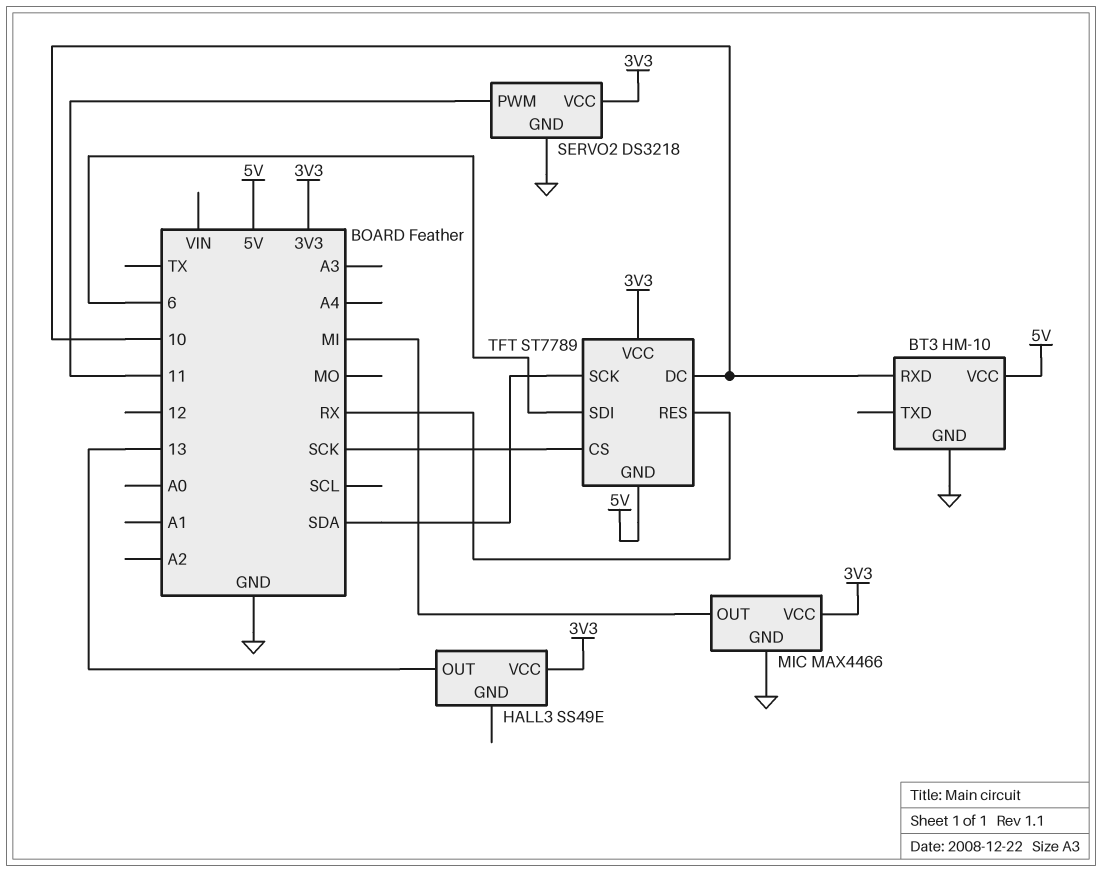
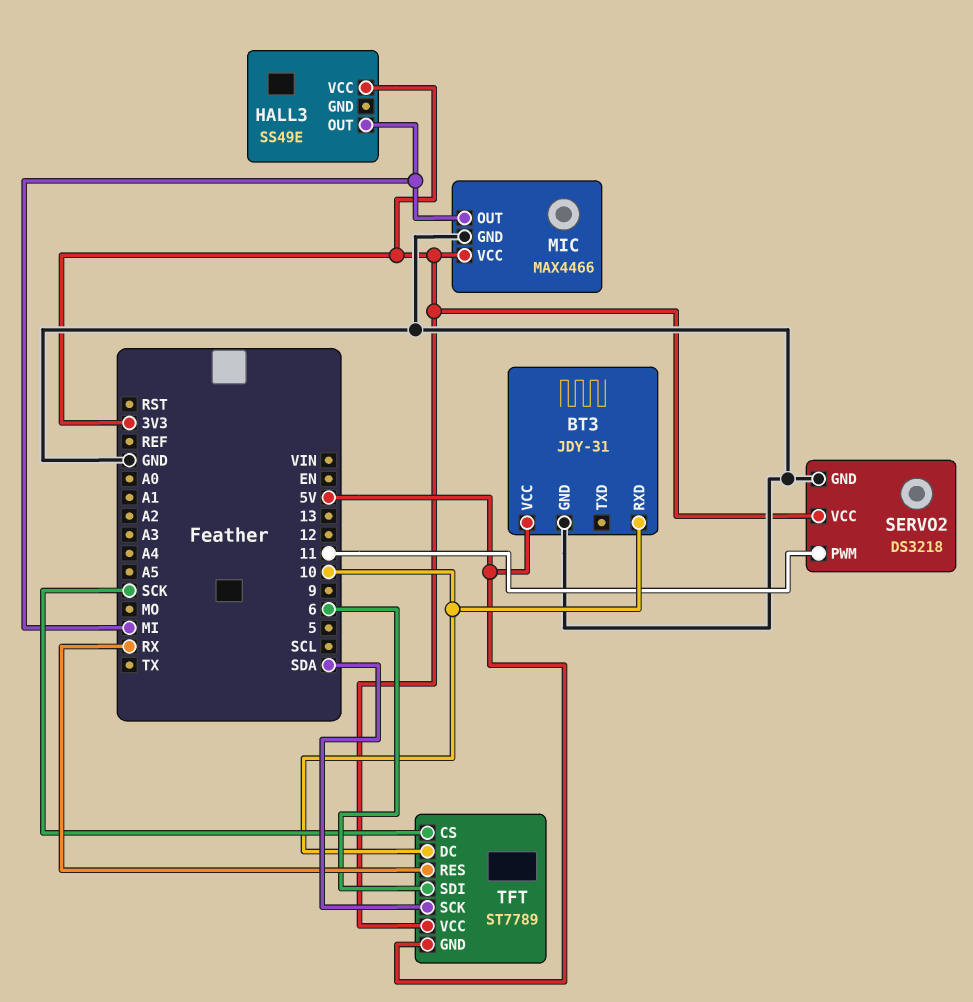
BT3: HM-10 -> JDY-31
HALL3 pin OUT: 13 -> MI

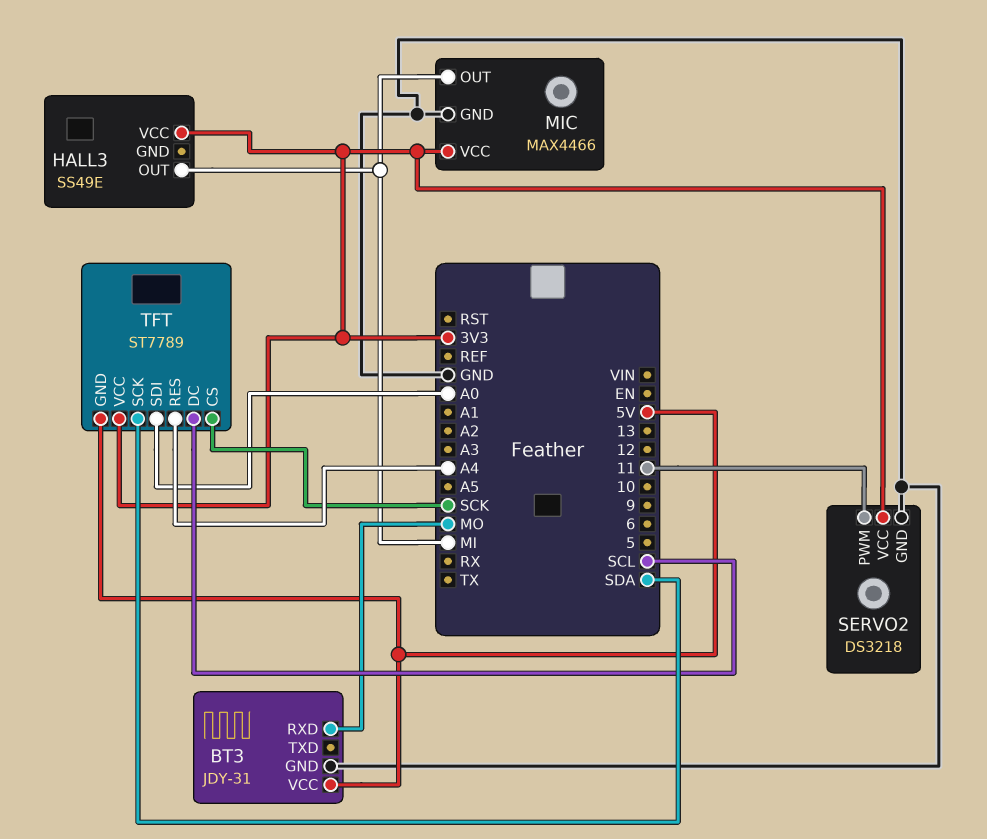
BT3 pin RXD: 10 -> MO
TFT pin DC: 10 -> SCL
TFT pin RES: RX -> A4
TFT pin SDI: 6 -> A0

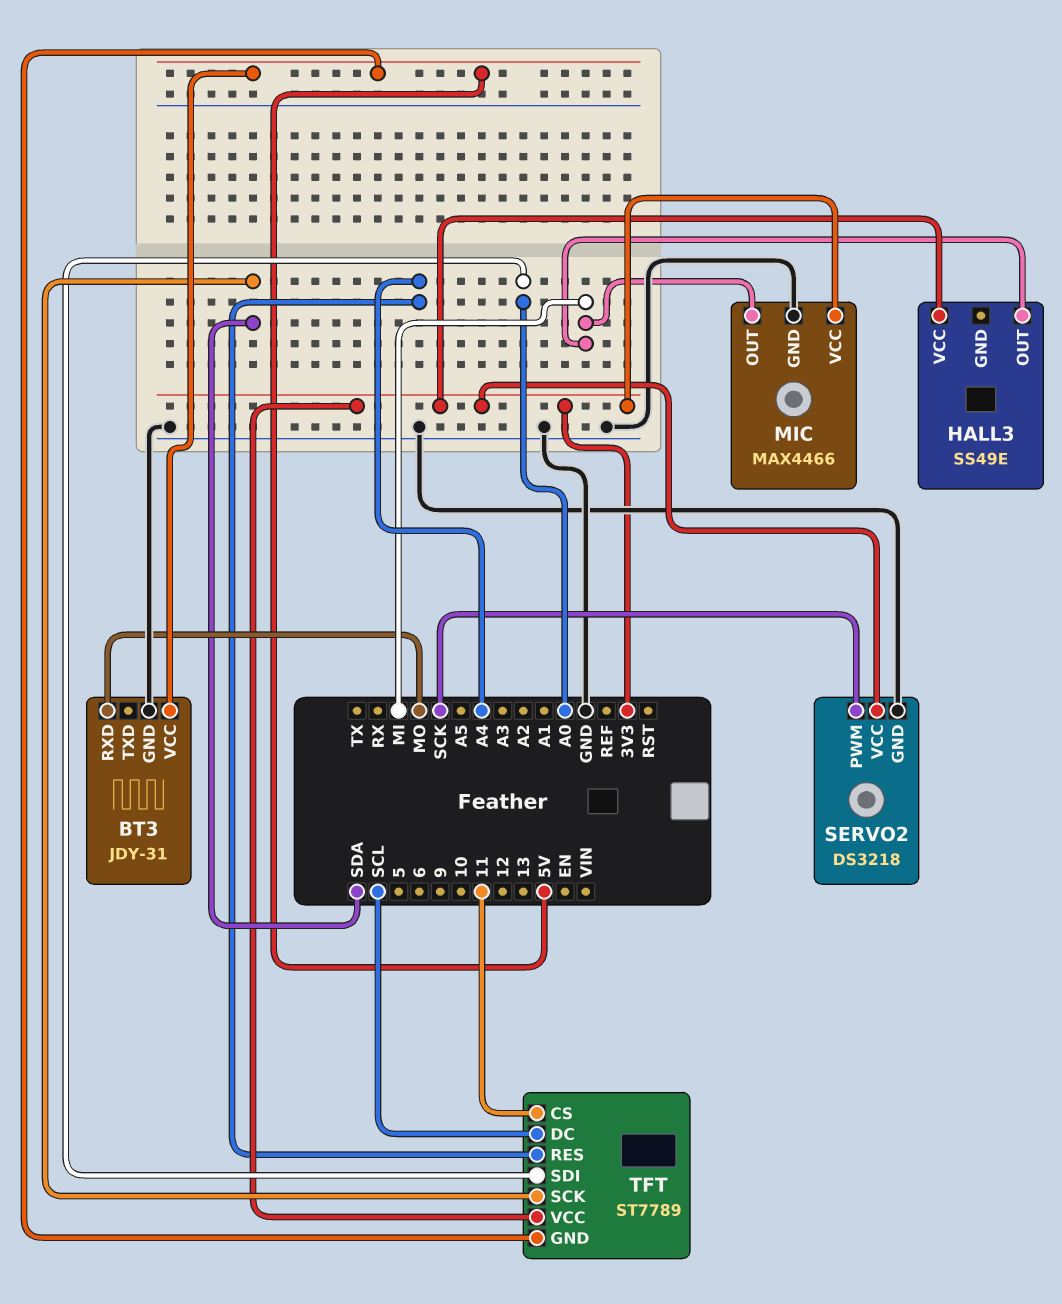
SERVO2 pin PWM: 11 -> SCK
TFT pin CS: SCK -> 11

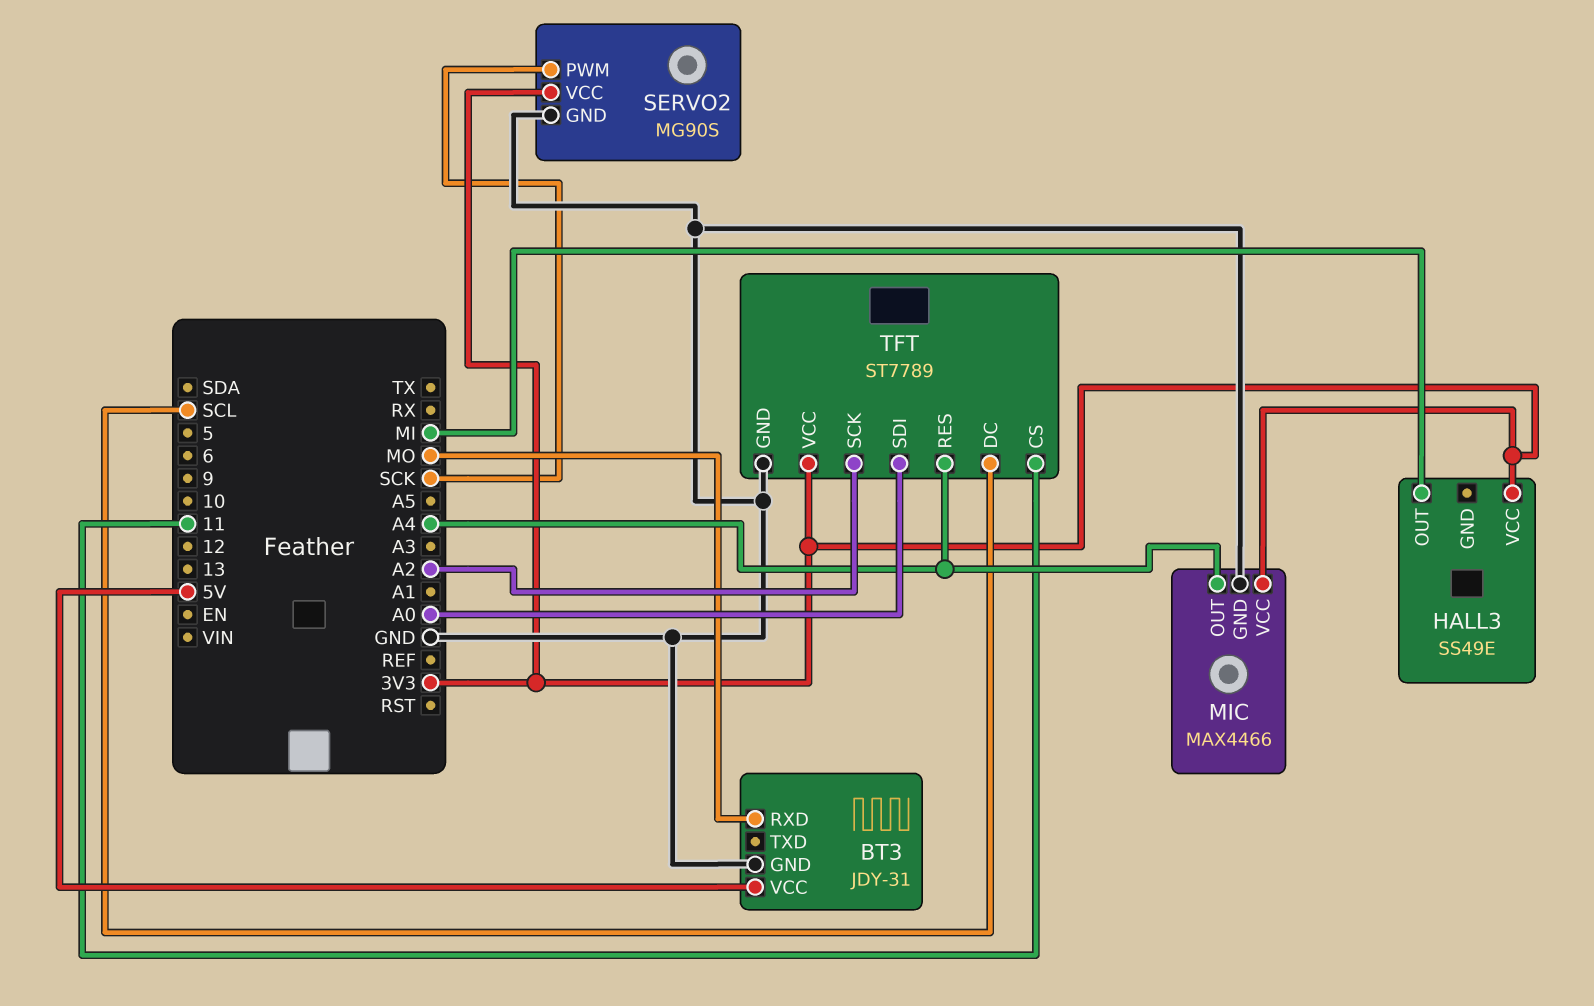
MIC pin OUT: MI -> A4
SERVO2: DS3218 -> MG90S
TFT pin GND: 5V -> GND
TFT pin SCK: SDA -> A2

